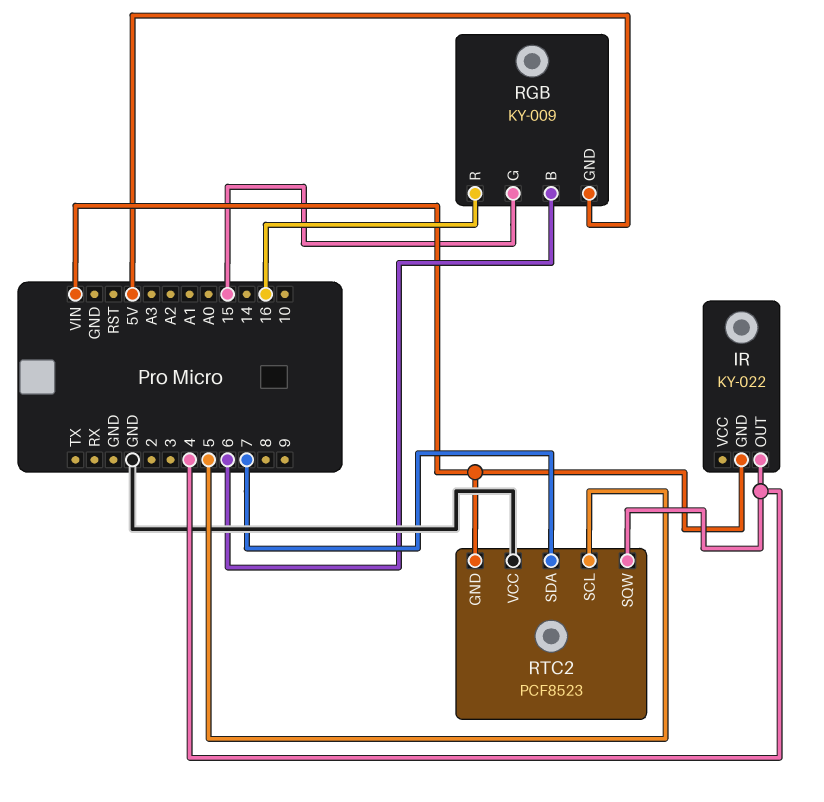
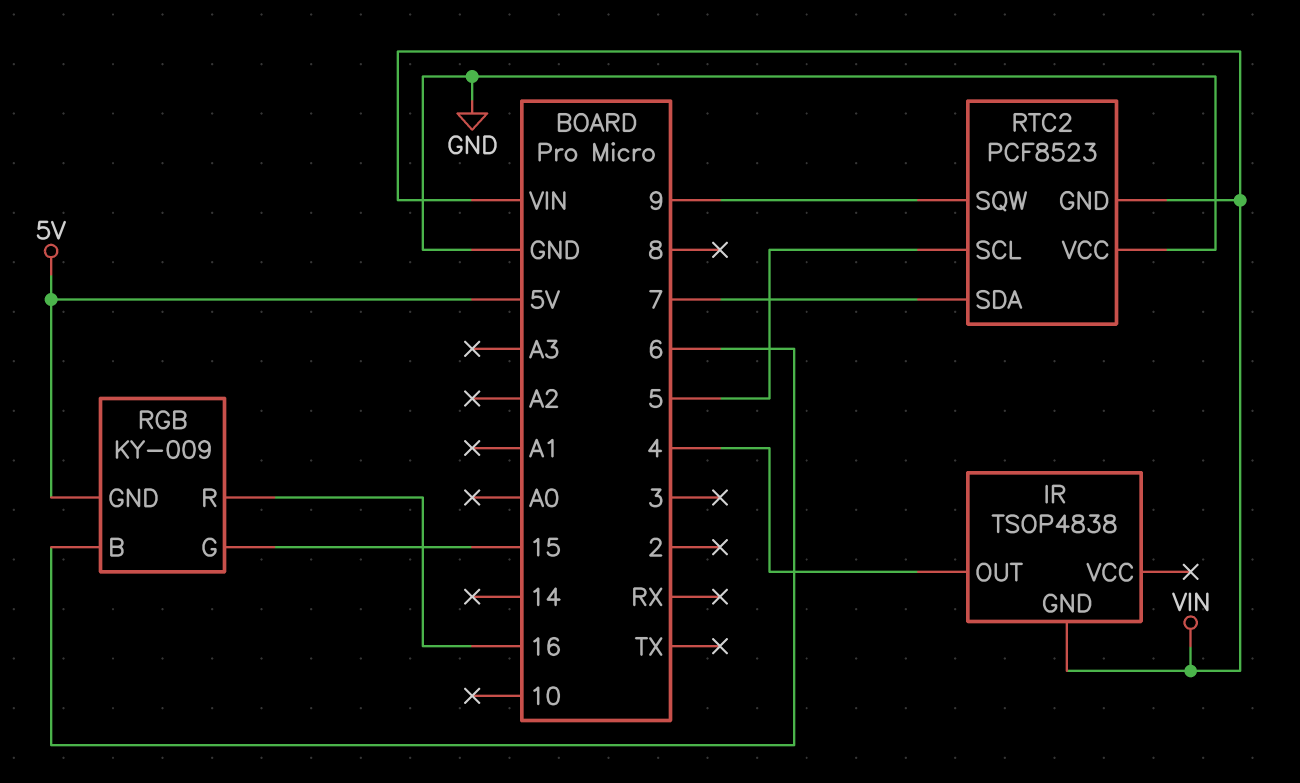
IR: KY-022 -> TSOP4838
RTC2 pin SQW: 4 -> 9

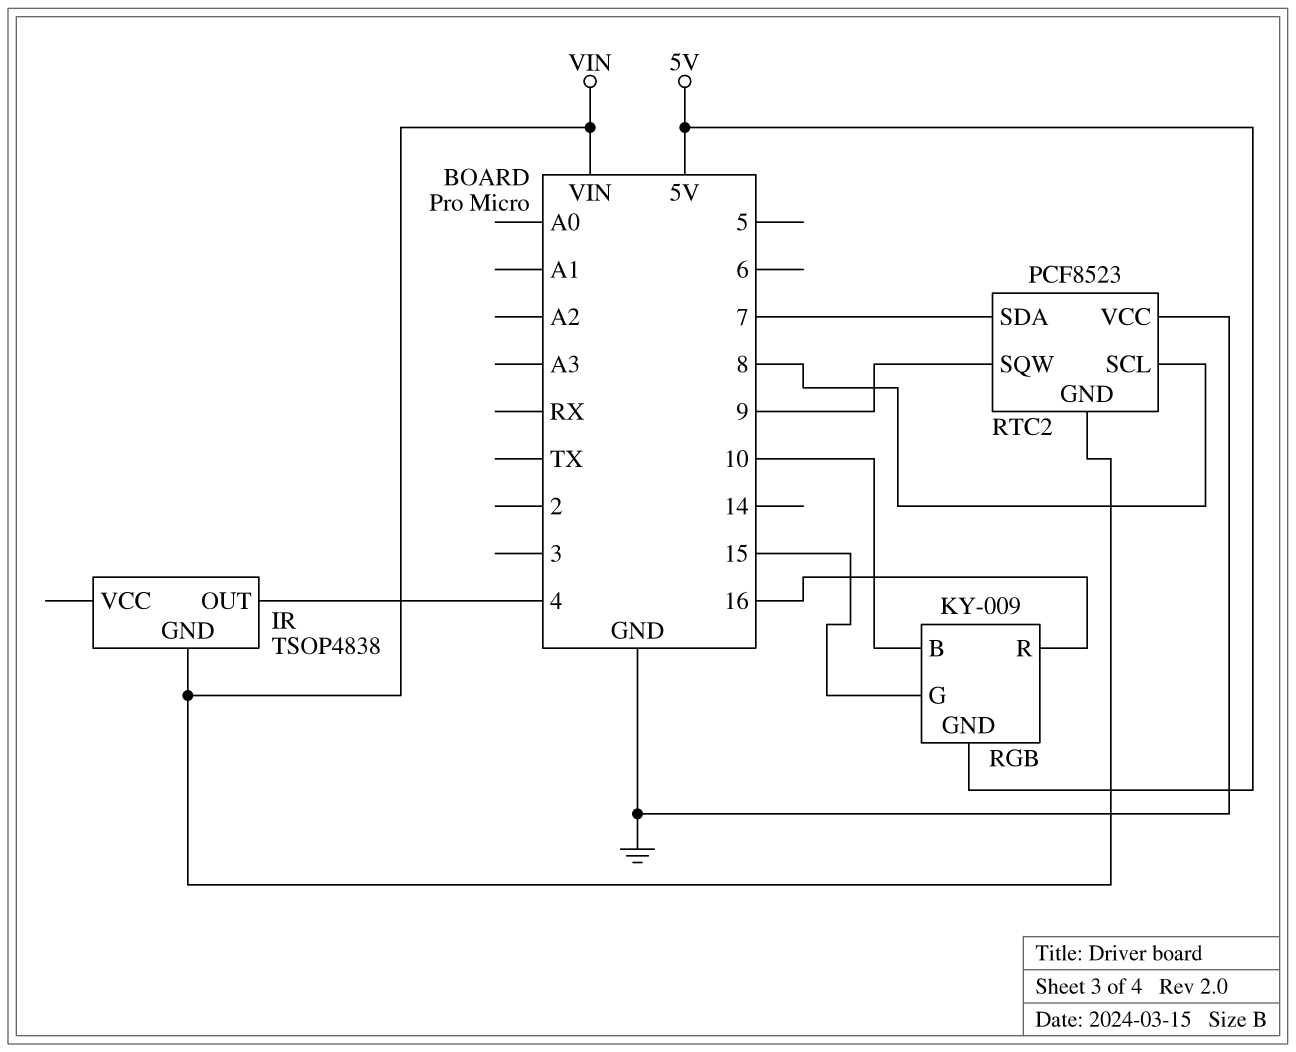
RGB pin B: 6 -> 10
RTC2 pin SCL: 5 -> 8

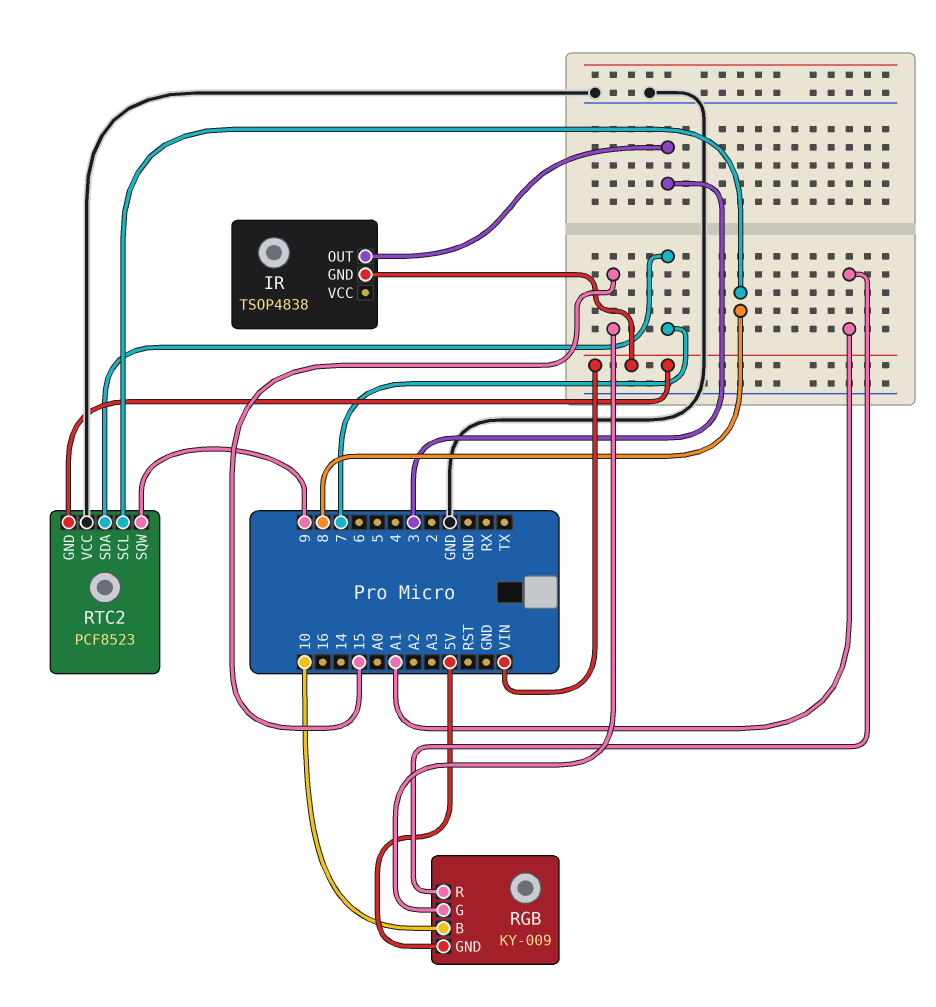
IR pin OUT: 4 -> 3
RGB pin R: 16 -> A1

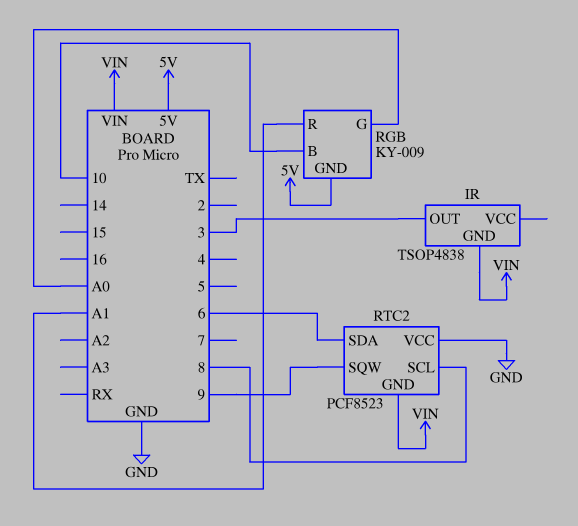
RGB pin G: 15 -> A0
RTC2 pin SDA: 7 -> 6

